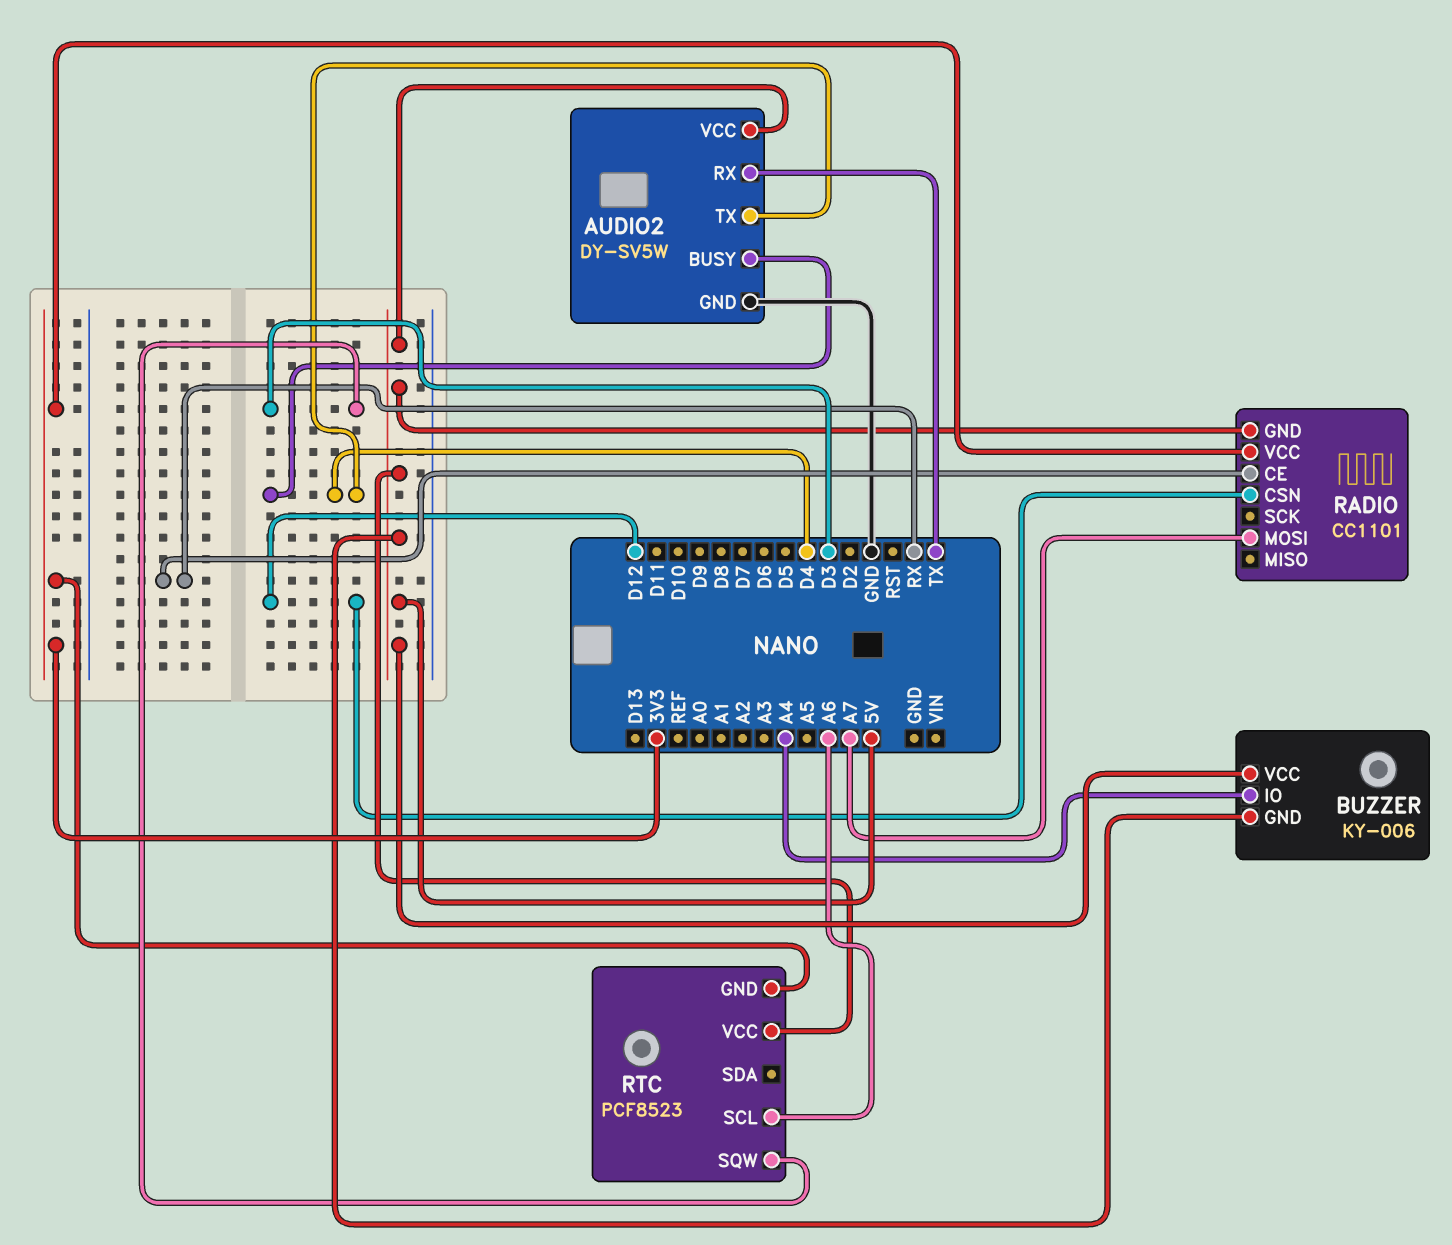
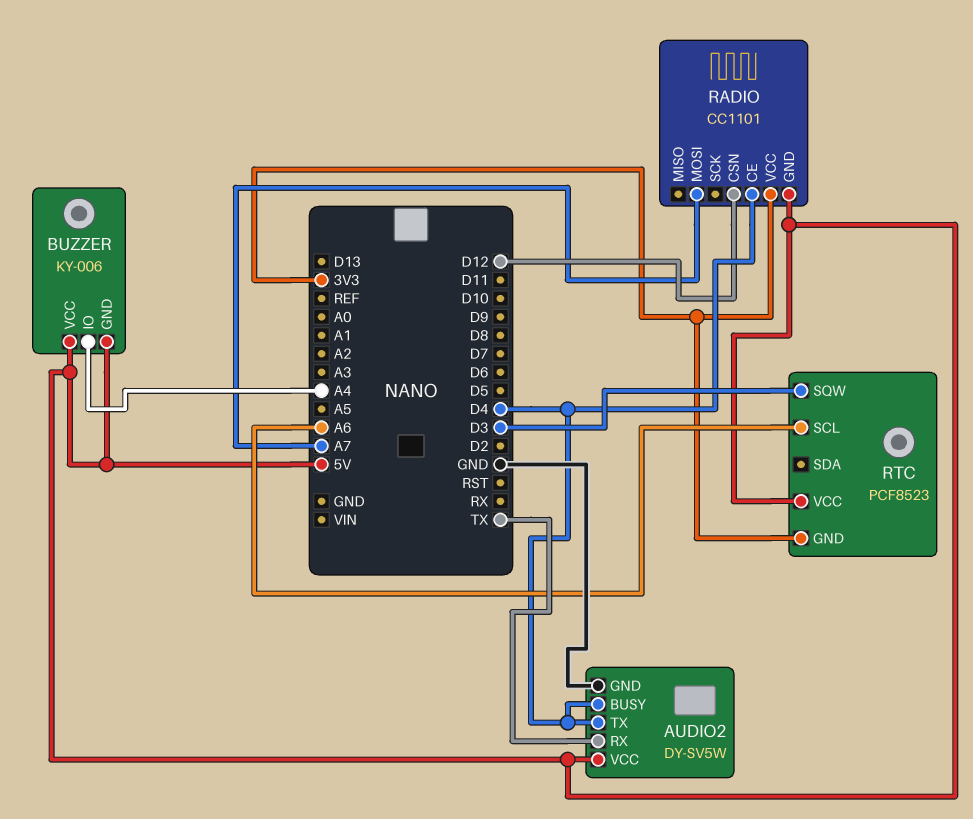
RADIO pin CE: RX -> D4

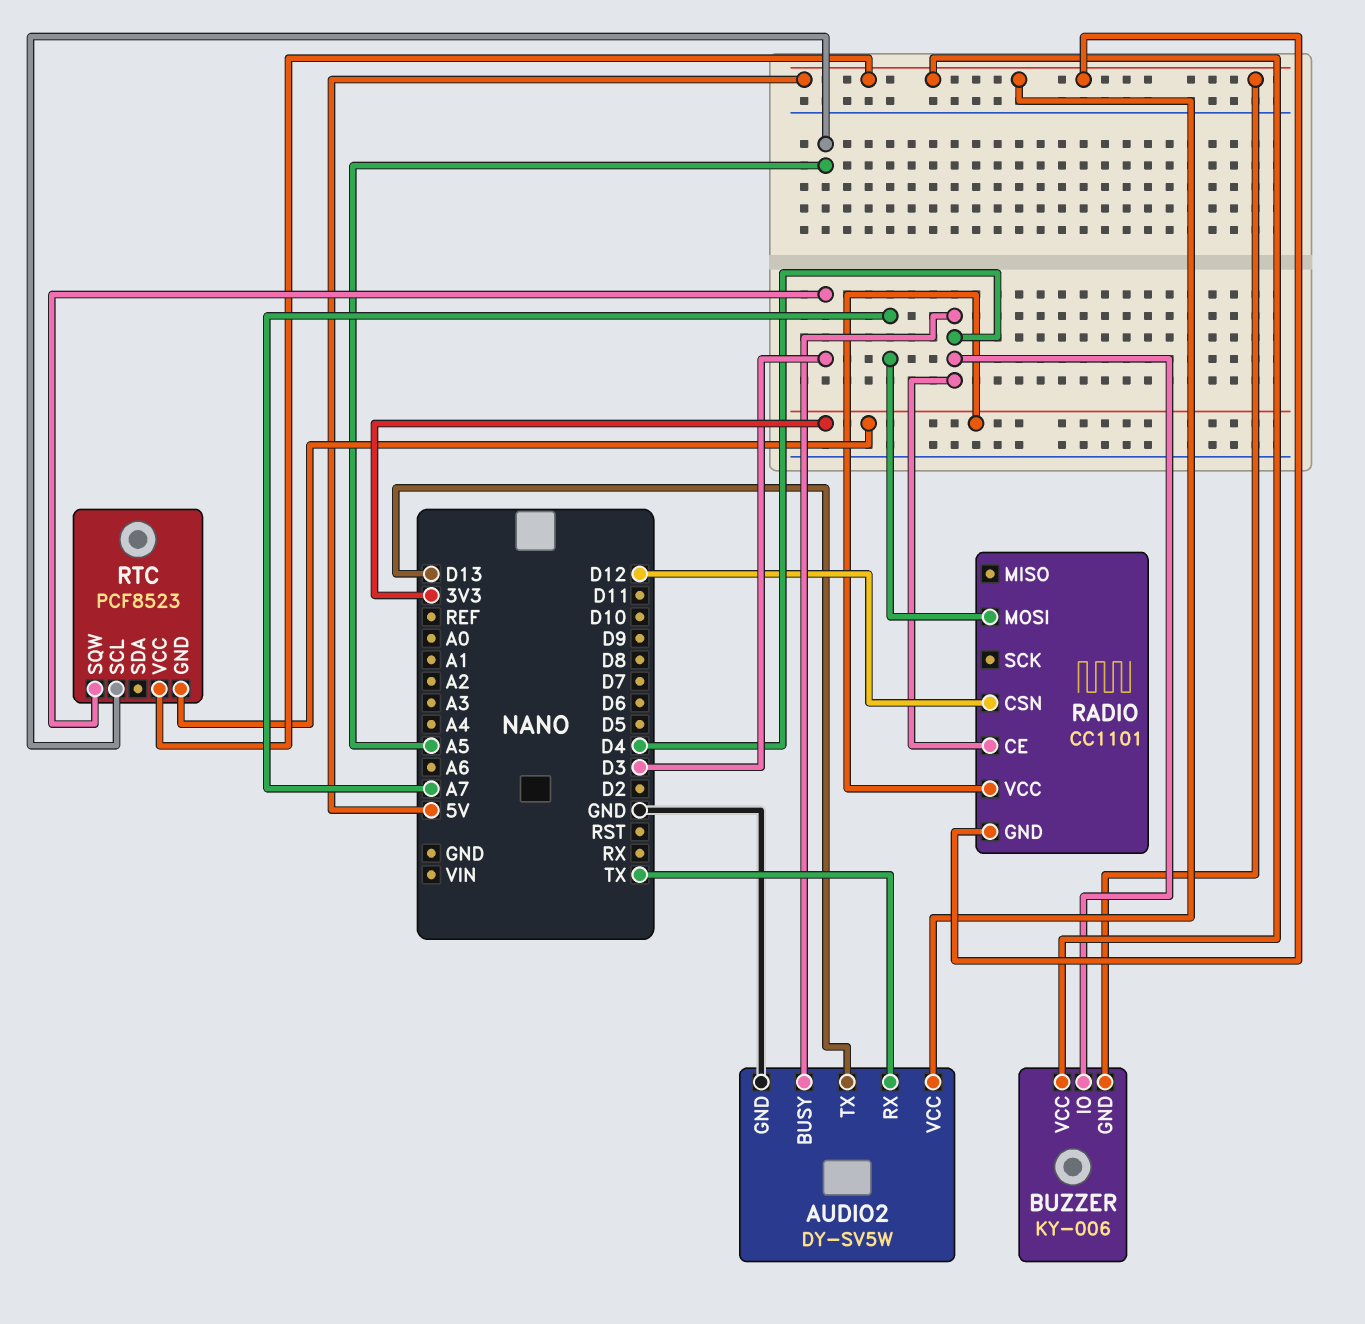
AUDIO2 pin TX: D4 -> D13
BUZZER pin IO: A4 -> D4
RTC pin SCL: A6 -> A5

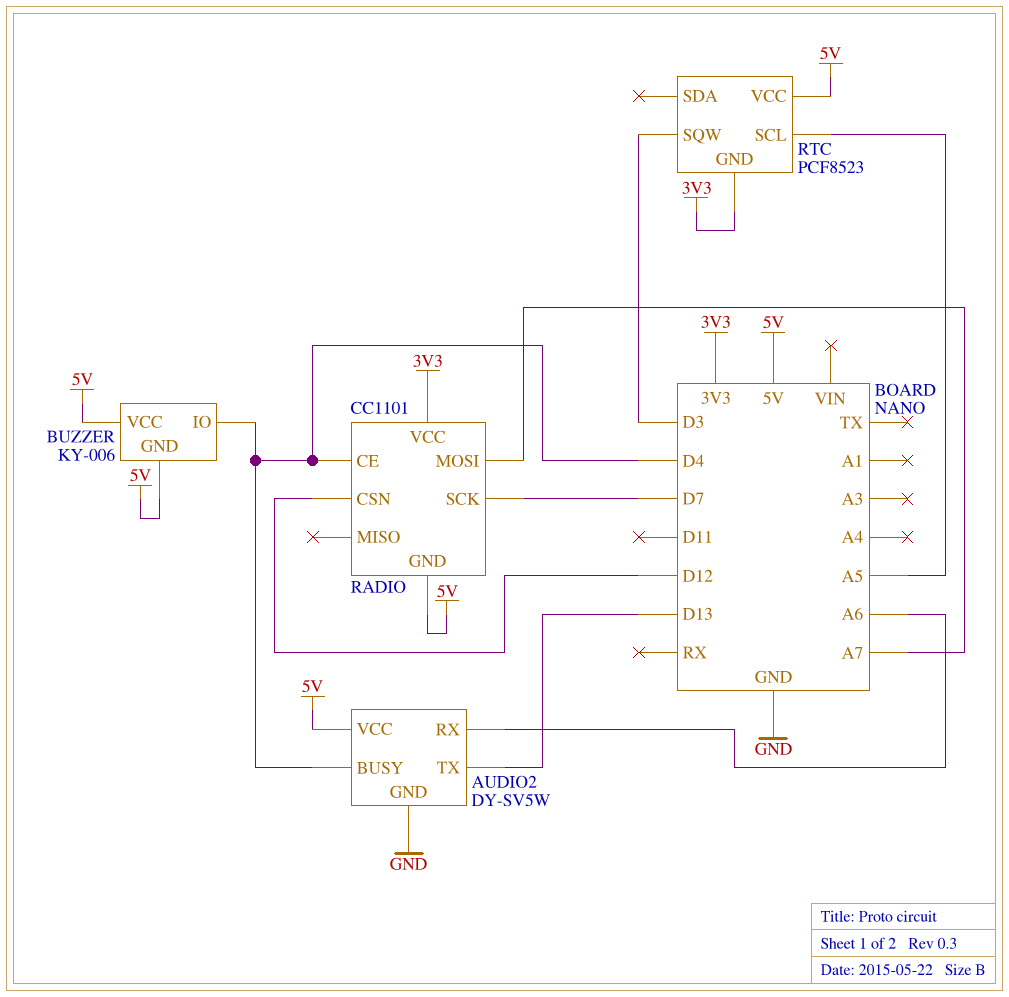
AUDIO2 pin RX: TX -> A6
RADIO pin SCK: none -> D7

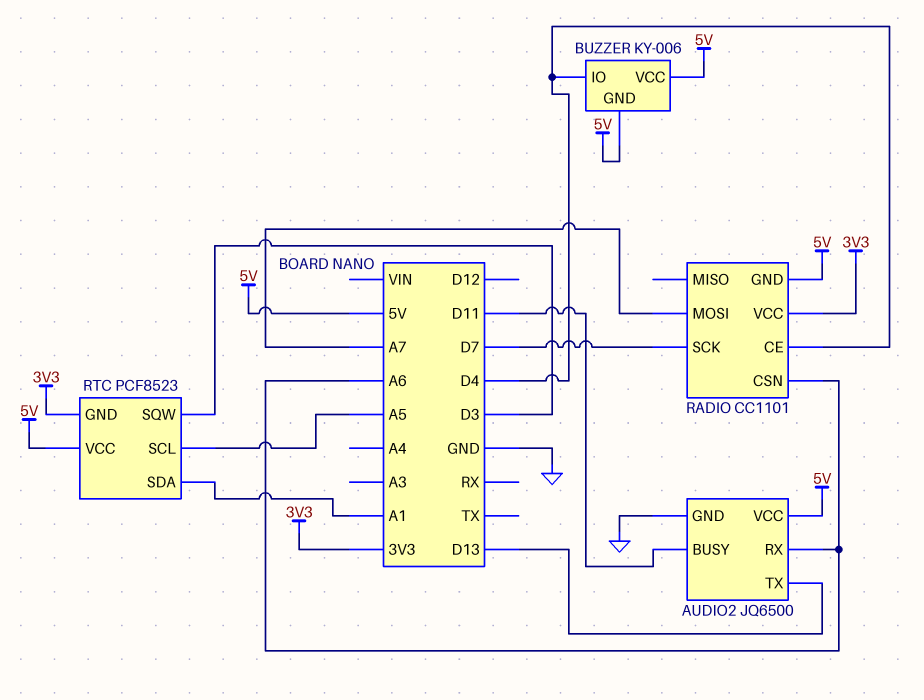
AUDIO2: DY-SV5W -> JQ6500
AUDIO2 pin BUSY: D4 -> D11
RADIO pin CSN: D12 -> A6
RTC pin SDA: none -> A1

